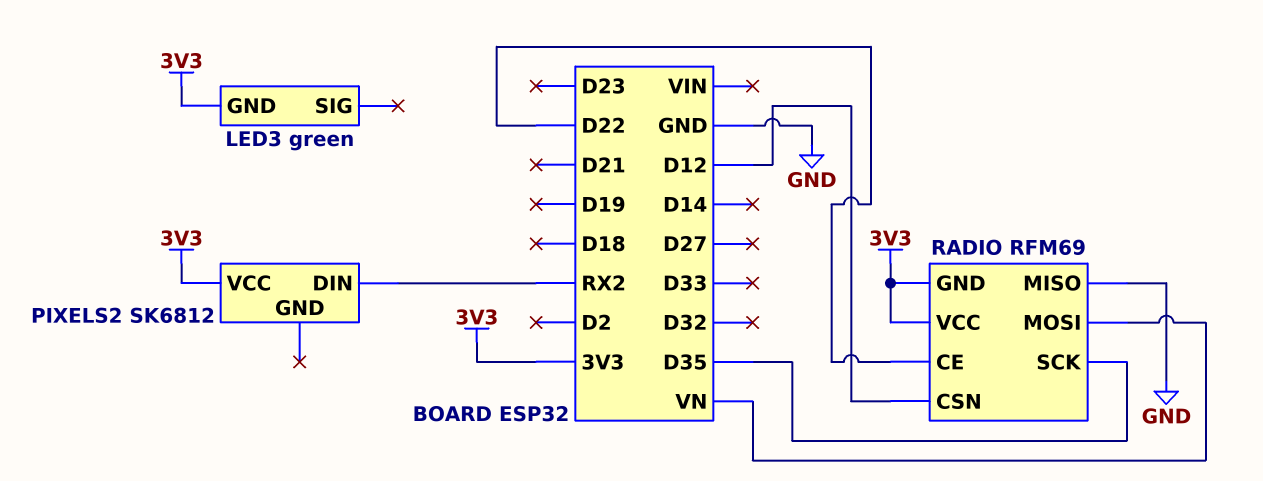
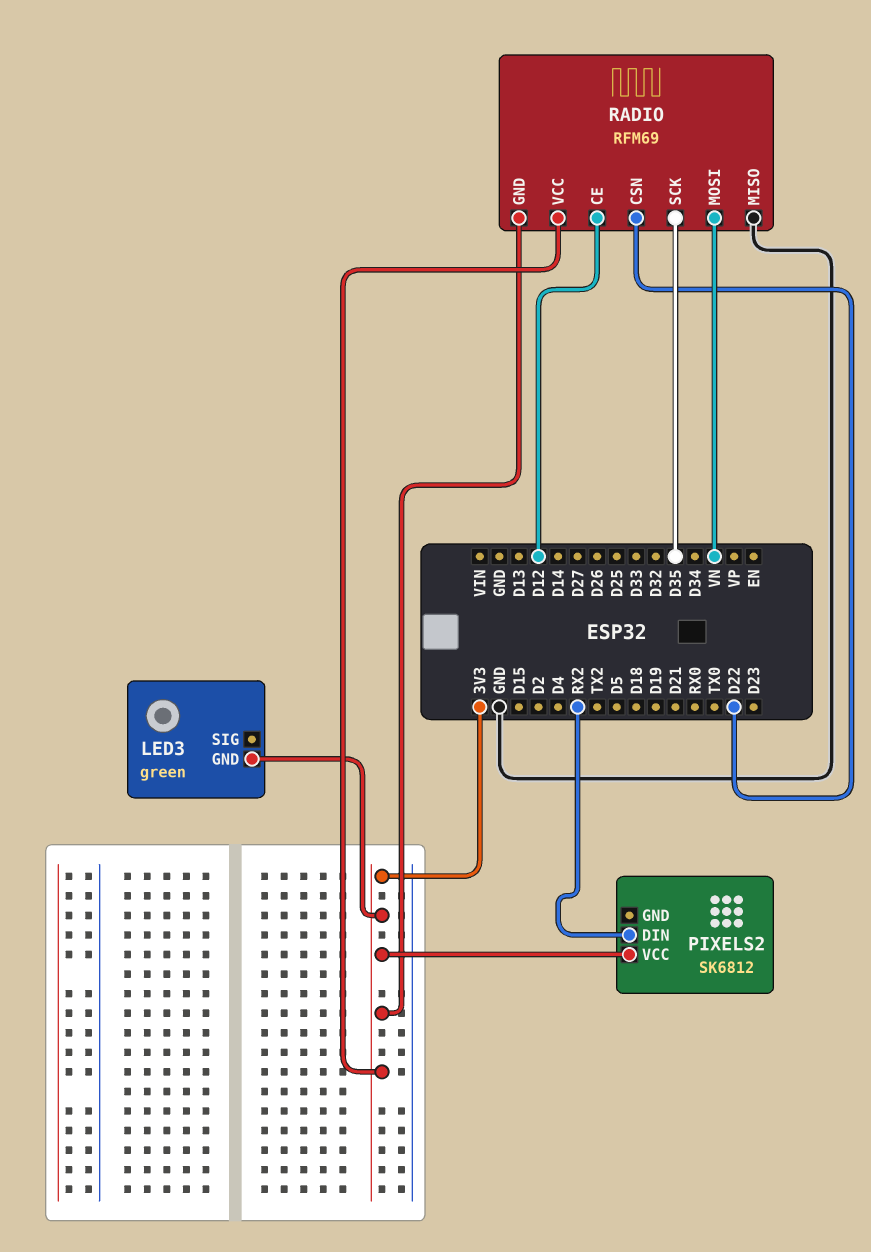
RADIO pin CE: D22 -> D12
RADIO pin CSN: D12 -> D22

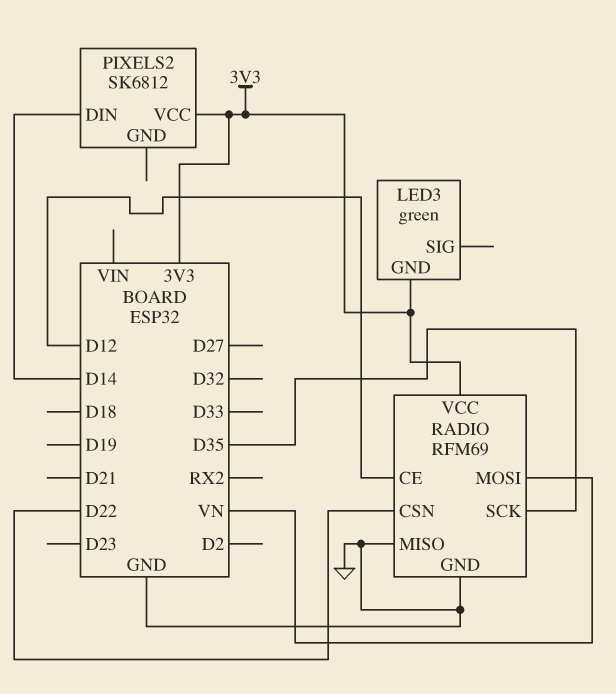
PIXELS2 pin DIN: RX2 -> D14
RADIO pin GND: 3V3 -> GND

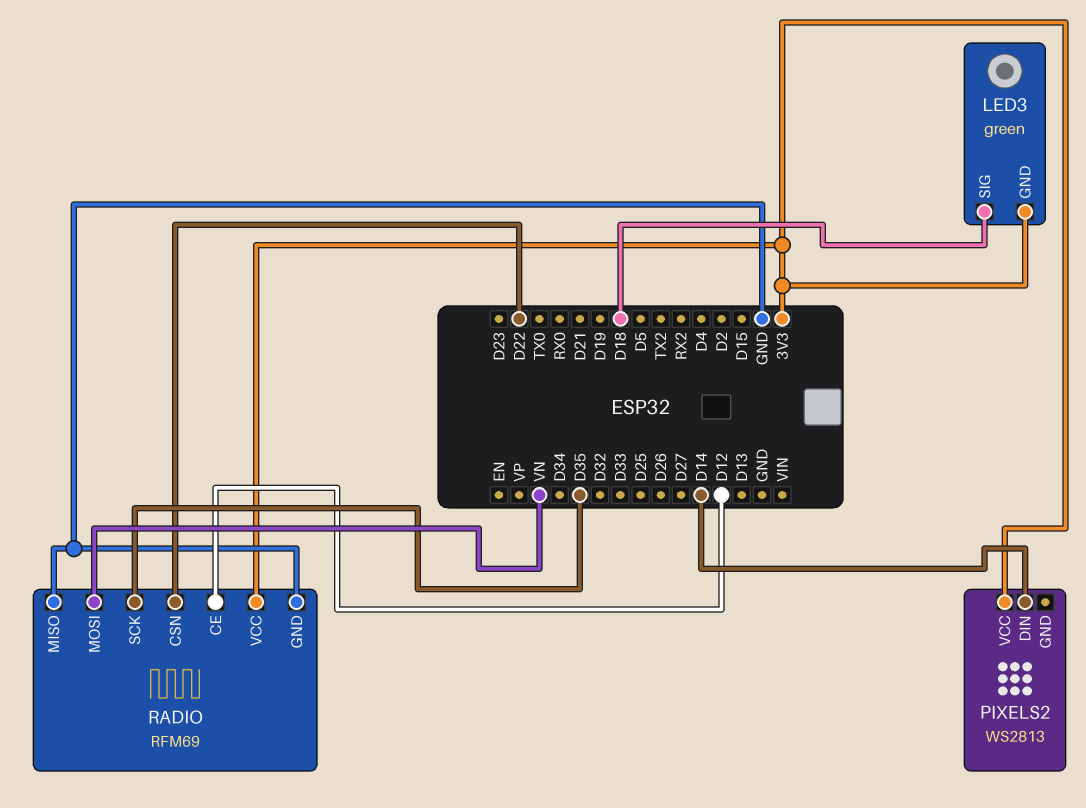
LED3 pin SIG: none -> D18
PIXELS2: SK6812 -> WS2813

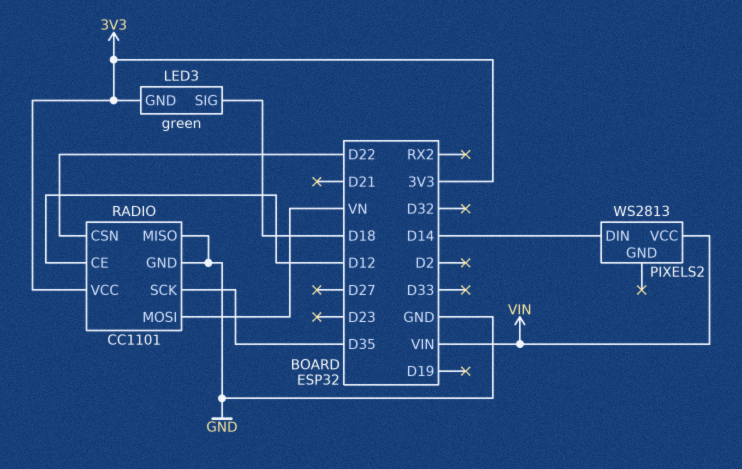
PIXELS2 pin VCC: 3V3 -> VIN
RADIO: RFM69 -> CC1101

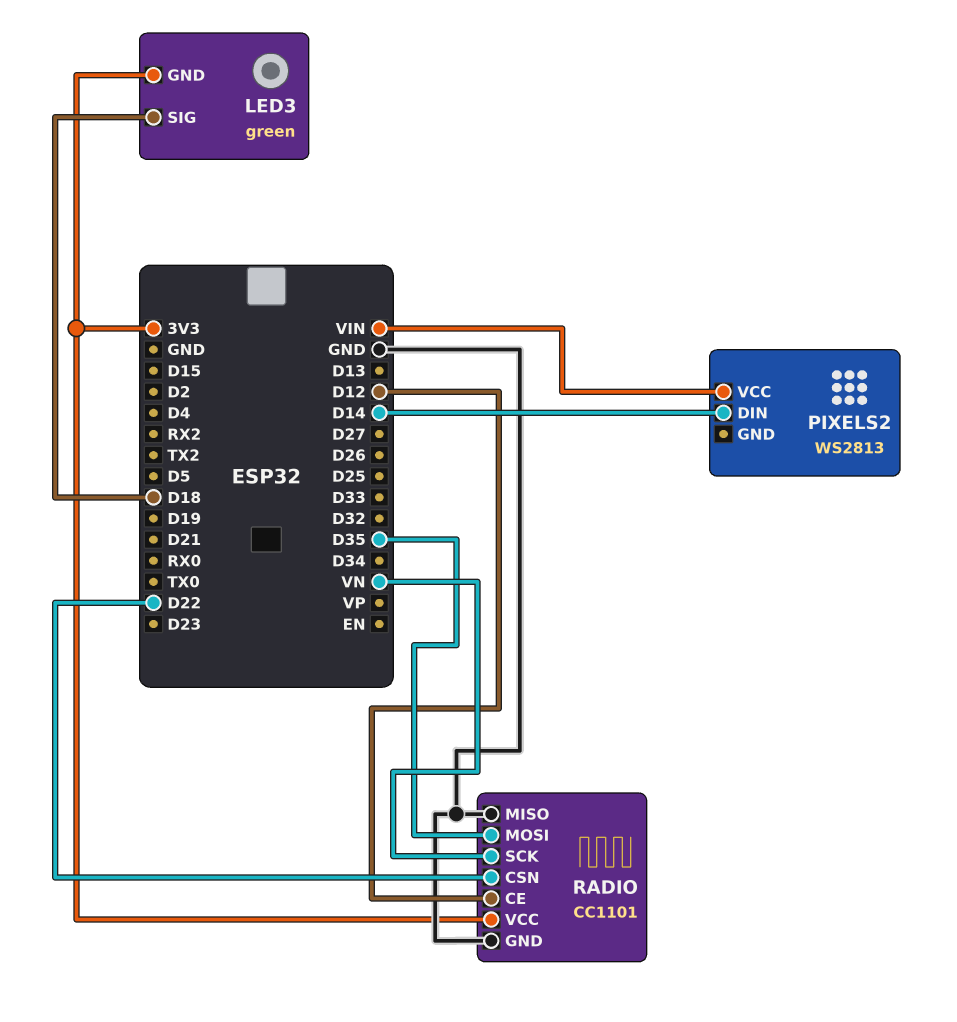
RADIO pin MOSI: VN -> D35
RADIO pin SCK: D35 -> VN

